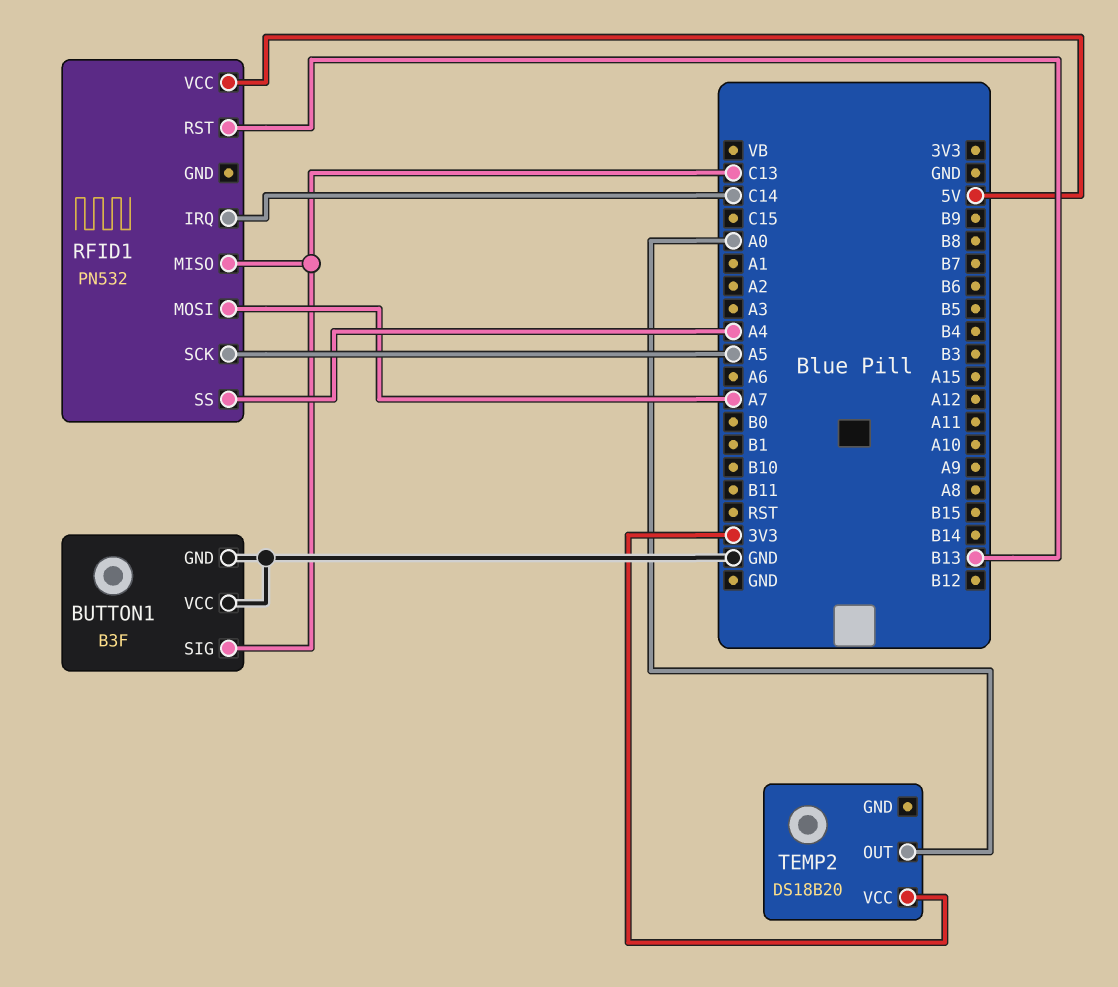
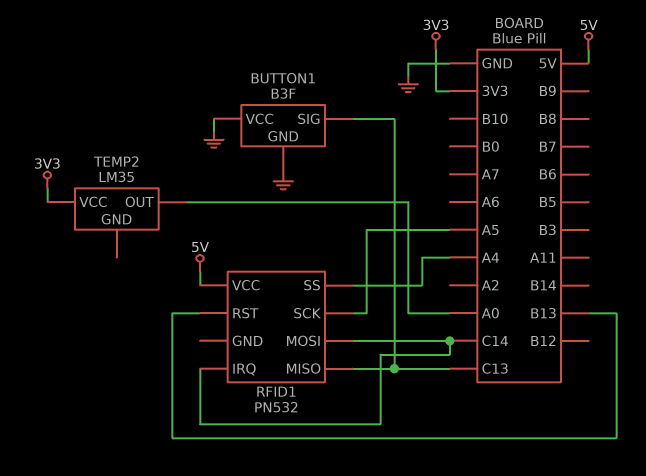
RFID1 pin MOSI: A7 -> C14
TEMP2: DS18B20 -> LM35

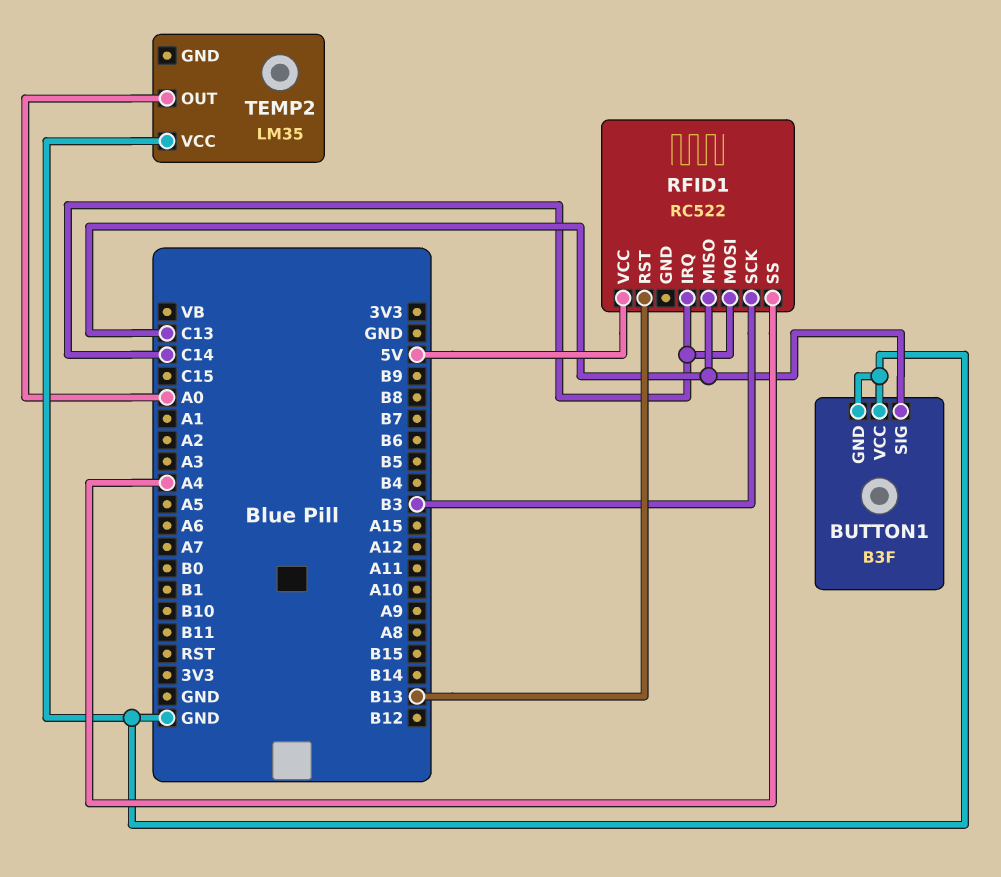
RFID1: PN532 -> RC522
RFID1 pin SCK: A5 -> B3
TEMP2 pin VCC: 3V3 -> GND

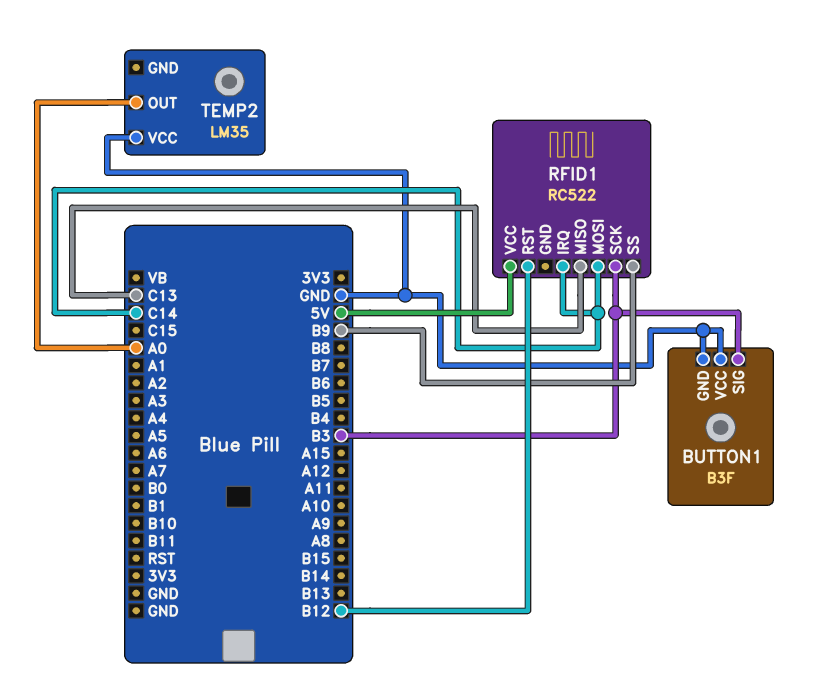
BUTTON1 pin SIG: C13 -> B3
RFID1 pin RST: B13 -> B12
RFID1 pin SS: A4 -> B9

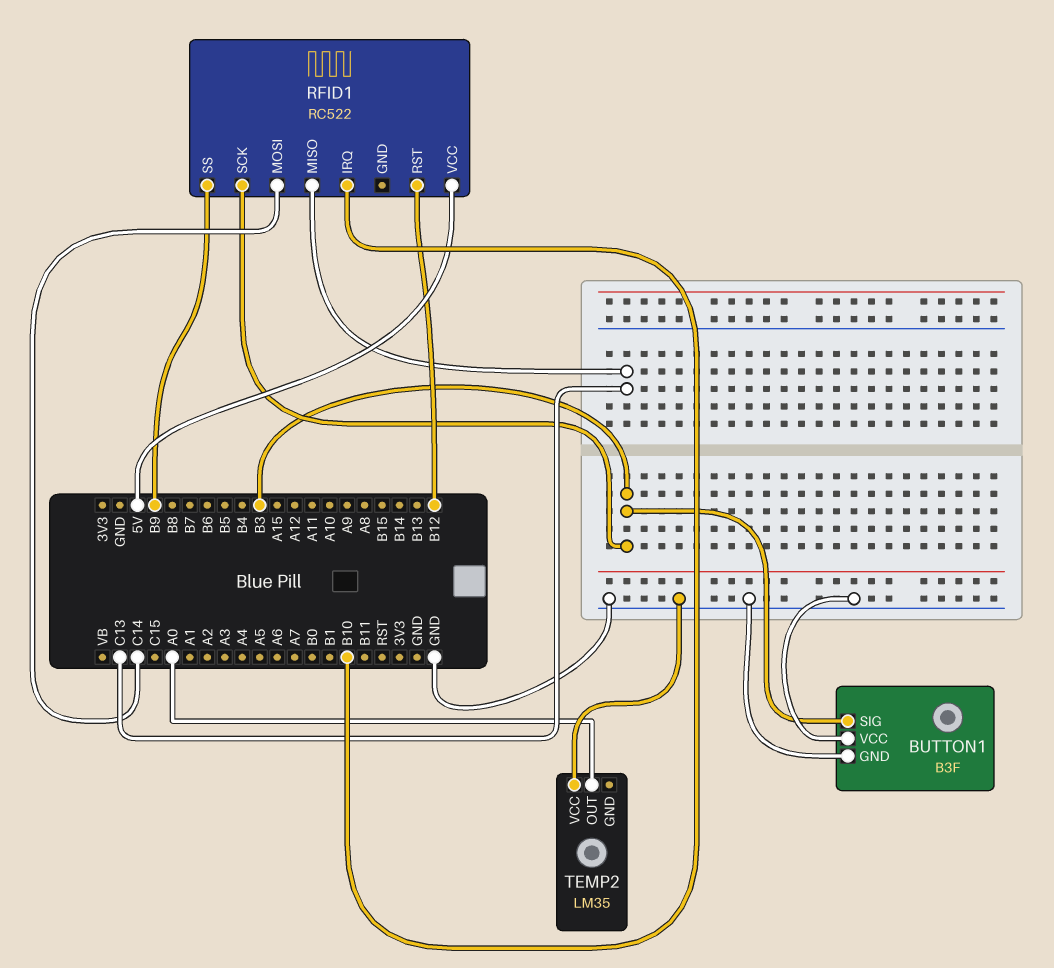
RFID1 pin IRQ: C14 -> B10

